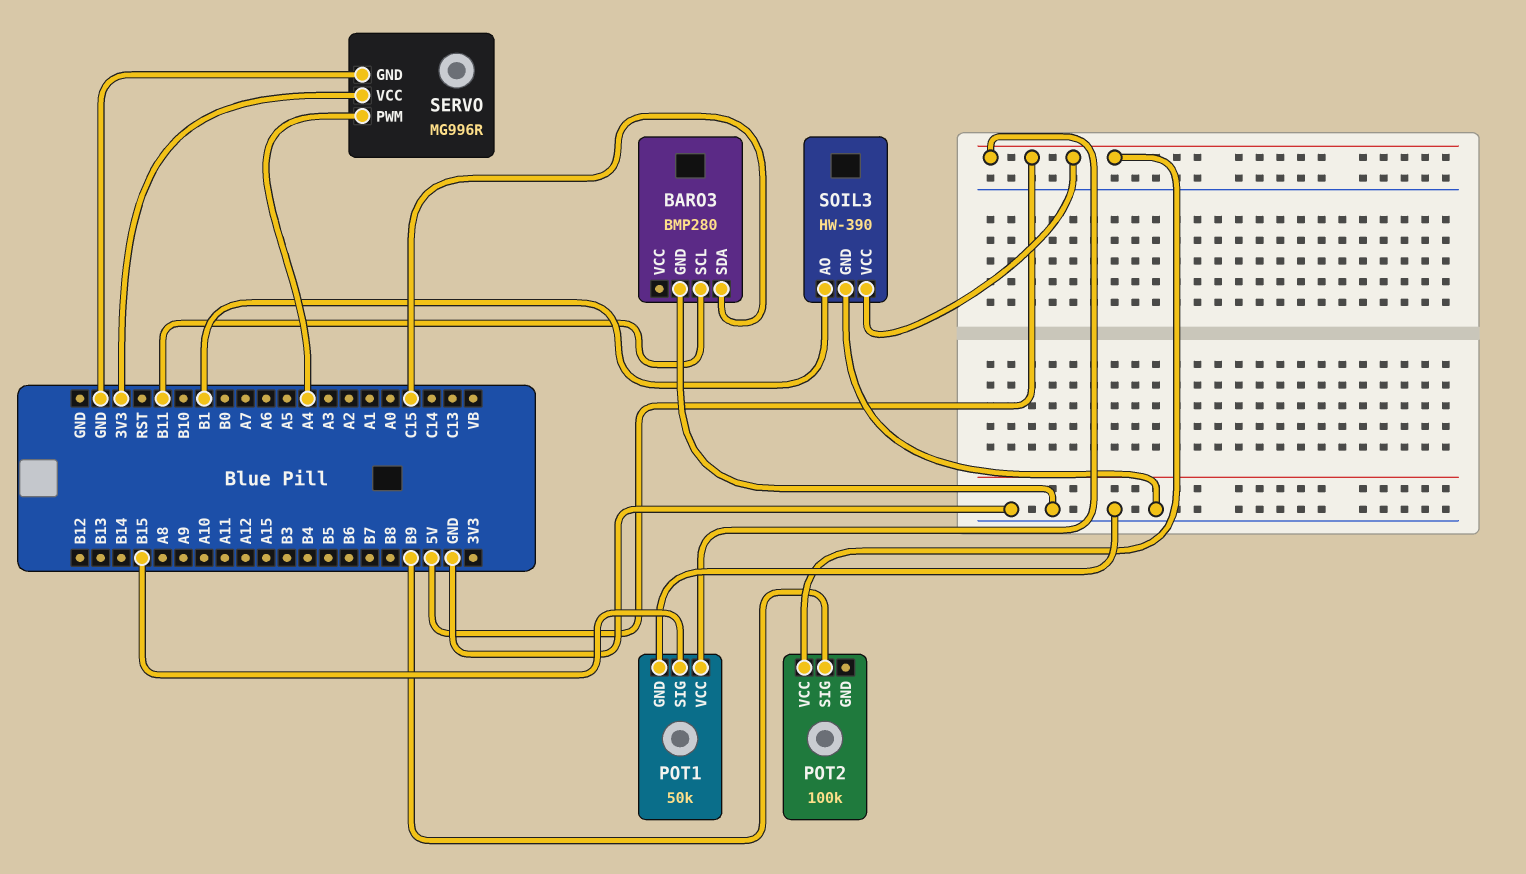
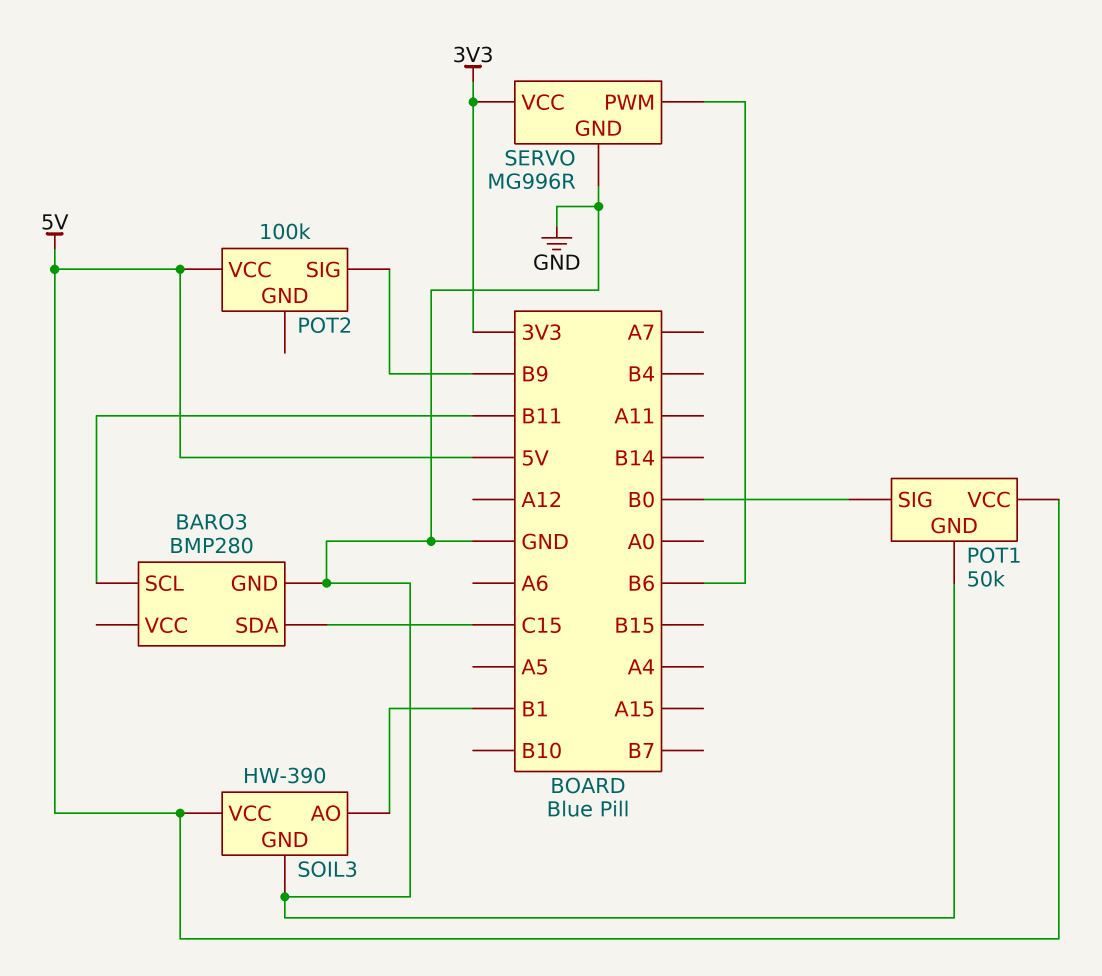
POT1 pin SIG: B15 -> B0
SERVO pin PWM: A4 -> B6

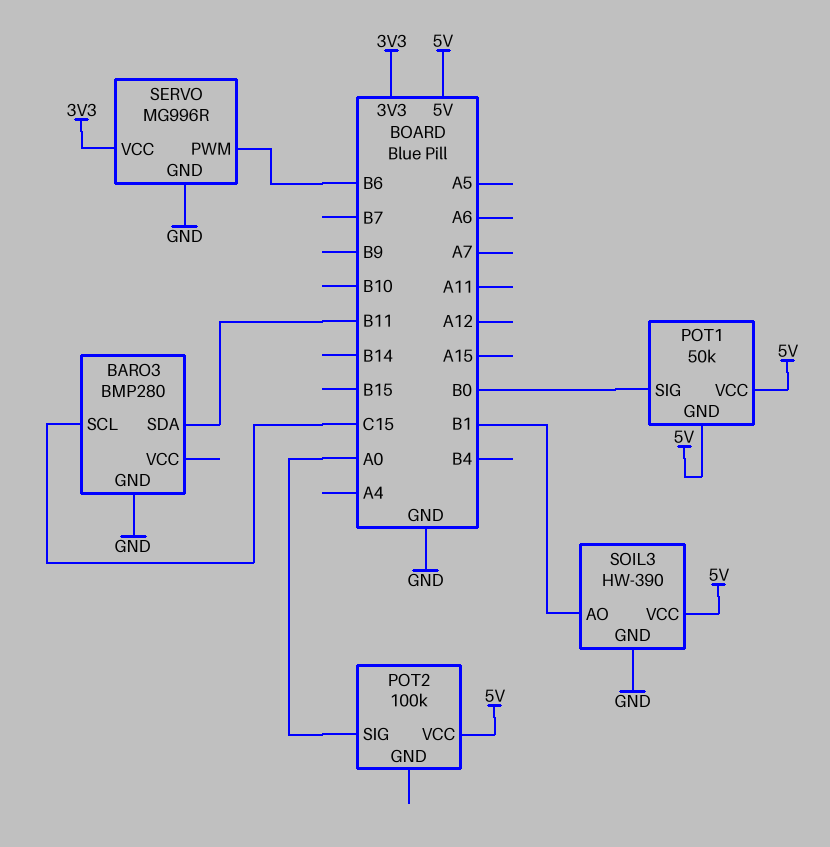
BARO3 pin SCL: B11 -> C15
BARO3 pin SDA: C15 -> B11
POT1 pin GND: GND -> 5V
POT2 pin SIG: B9 -> A0

